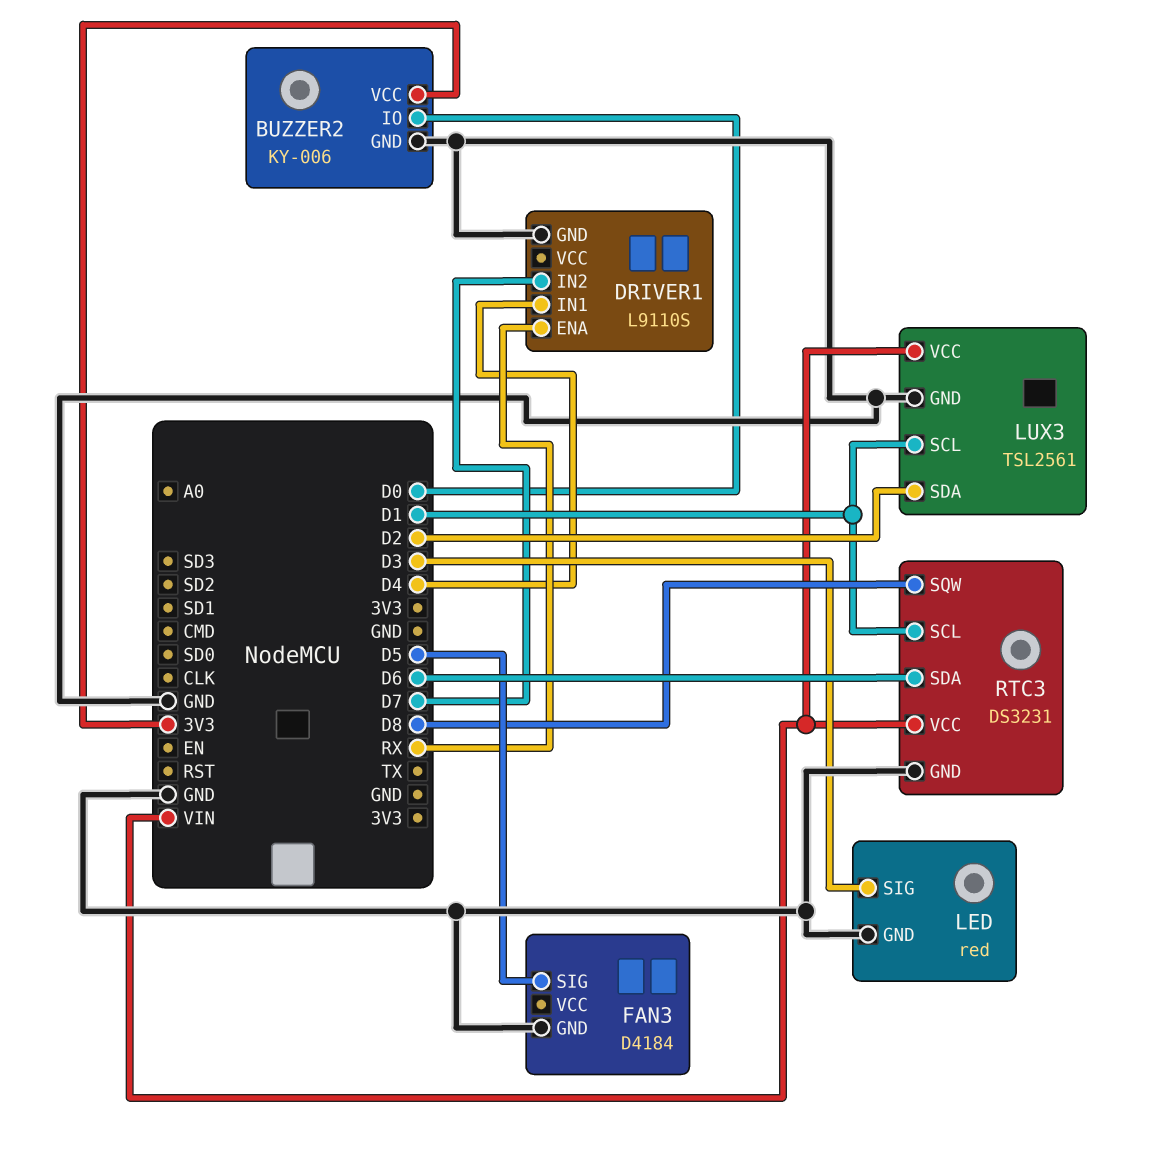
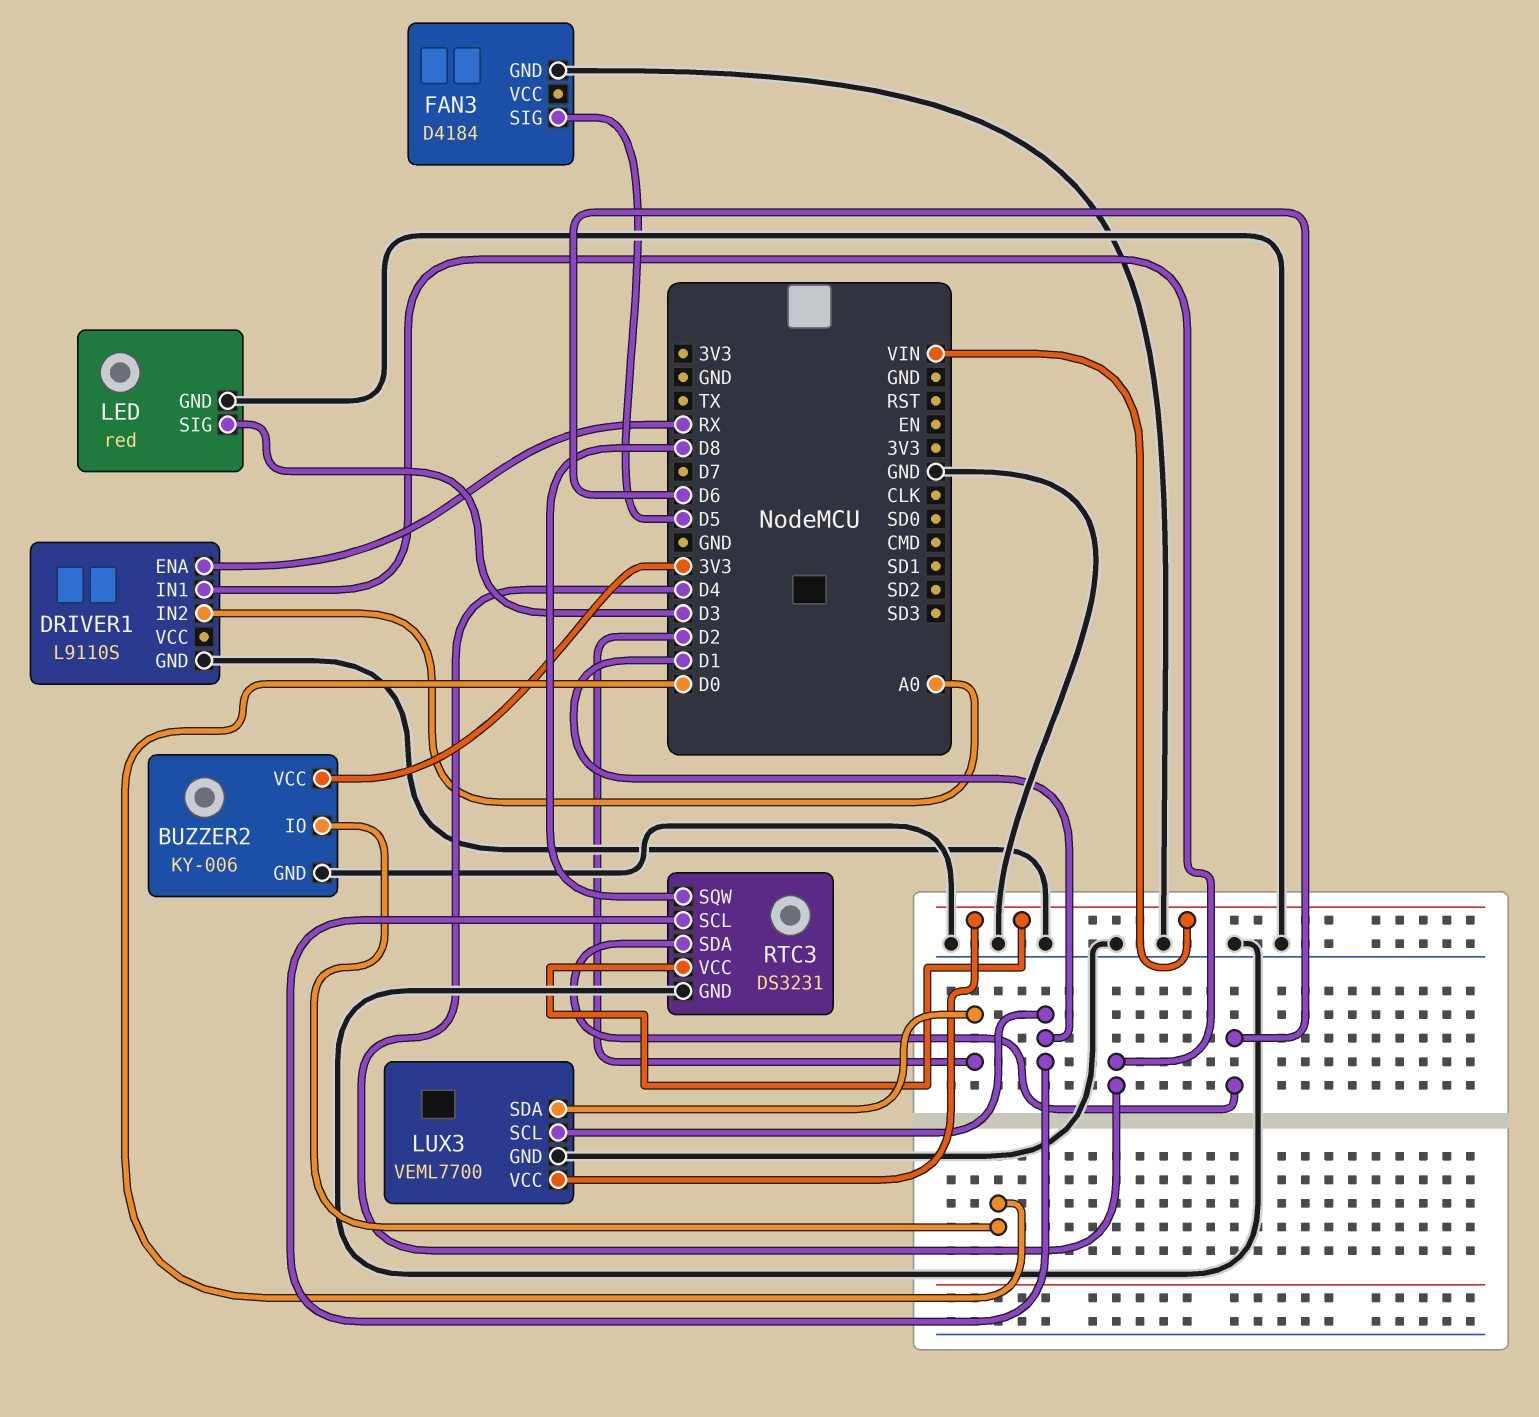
DRIVER1 pin IN2: D7 -> A0
LUX3: TSL2561 -> VEML7700

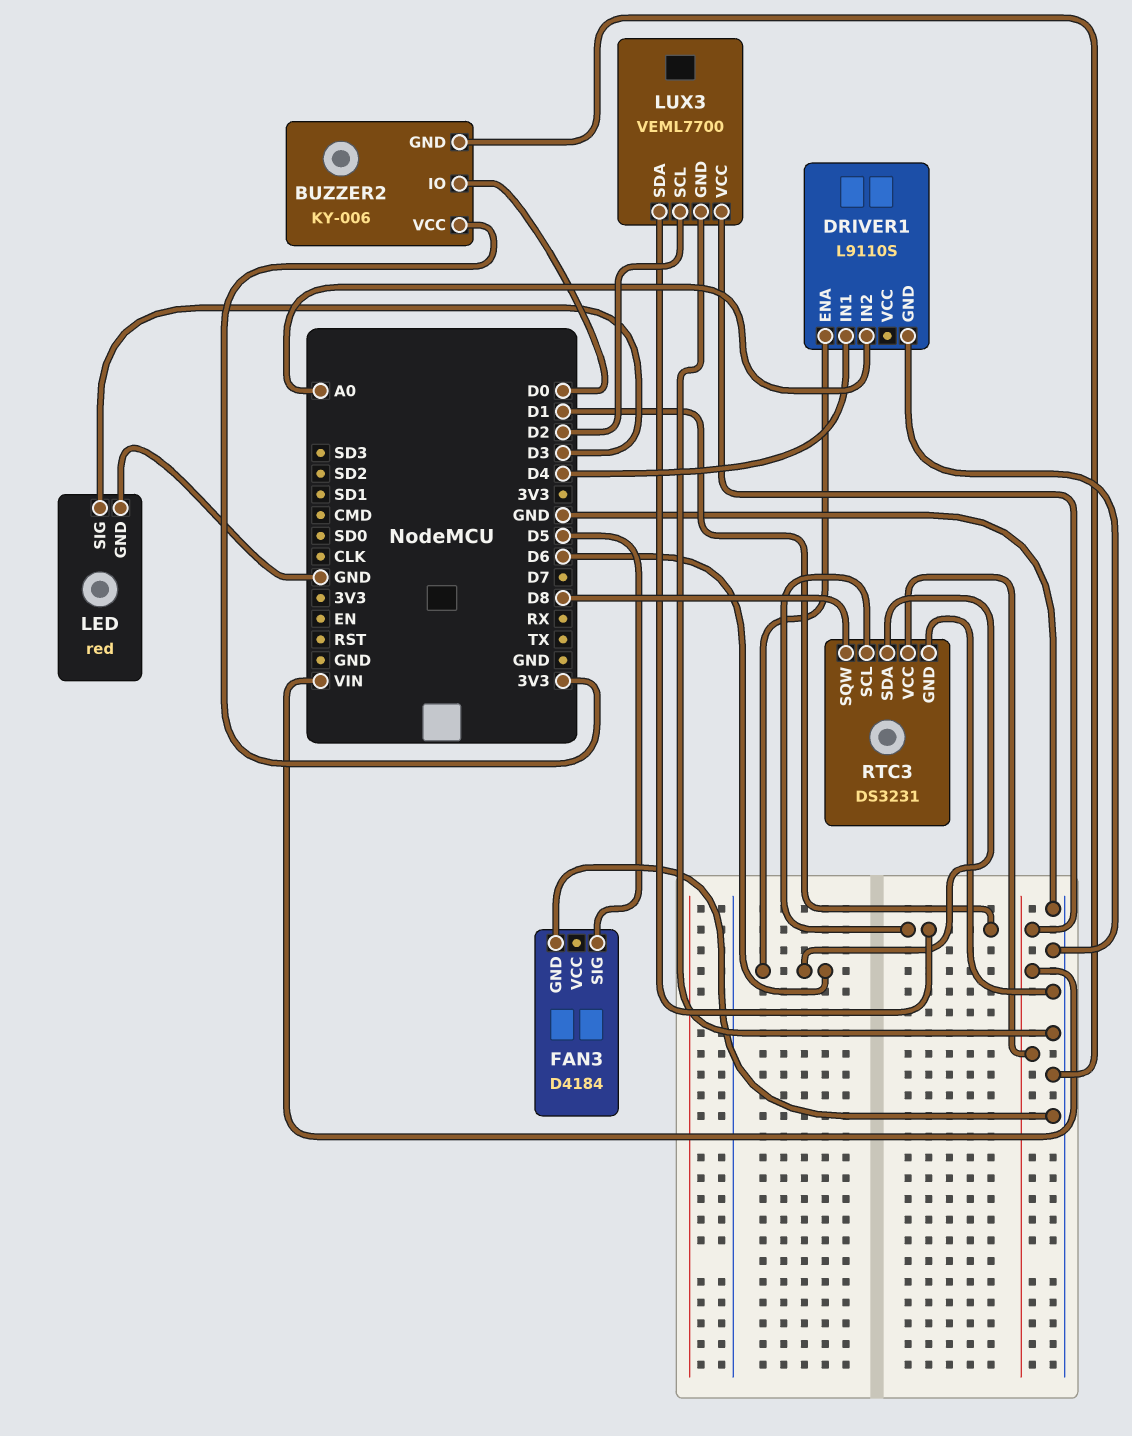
DRIVER1 pin ENA: RX -> D6
LUX3 pin SCL: D1 -> D2
LUX3 pin SDA: D2 -> D1

